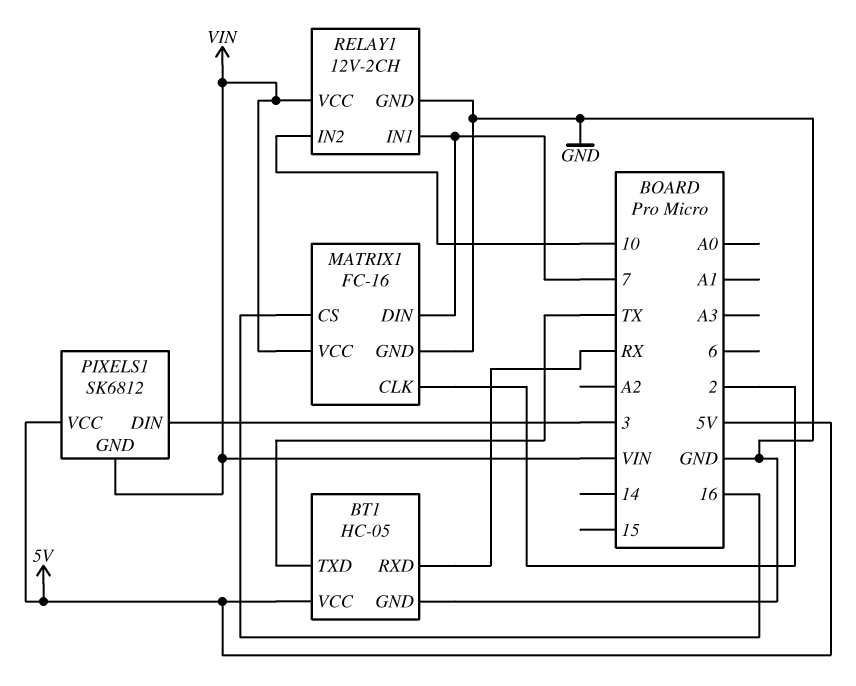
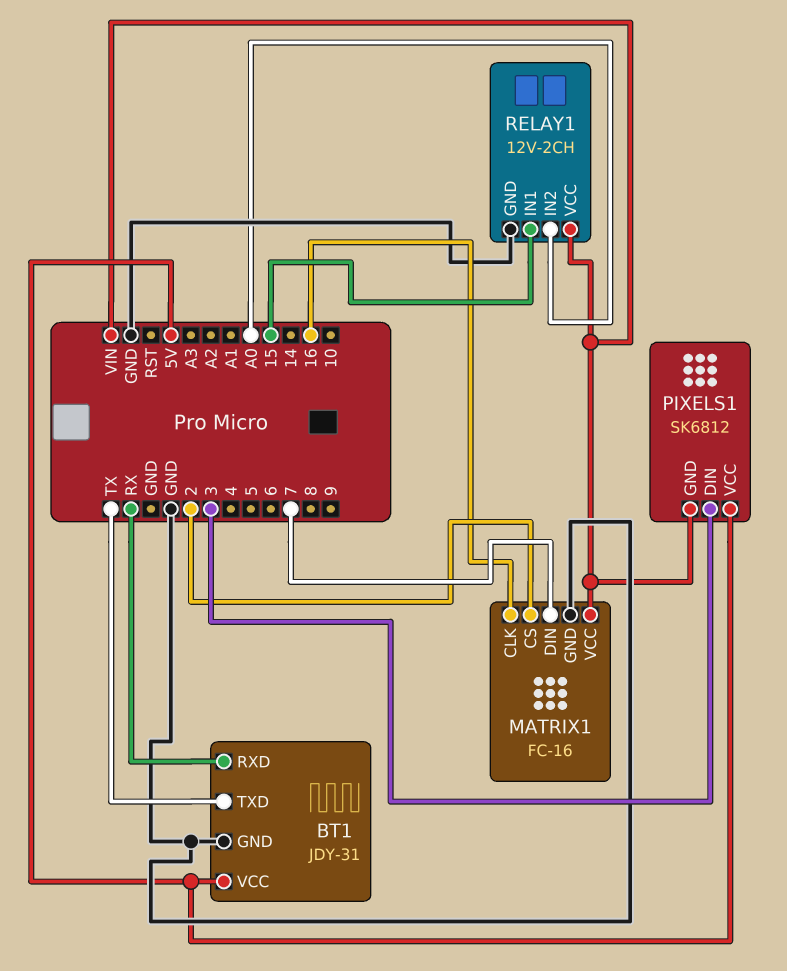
BT1: HC-05 -> JDY-31
MATRIX1 pin CLK: 2 -> 16
MATRIX1 pin CS: 16 -> 2
RELAY1 pin IN1: 7 -> 15
RELAY1 pin IN2: 10 -> A0

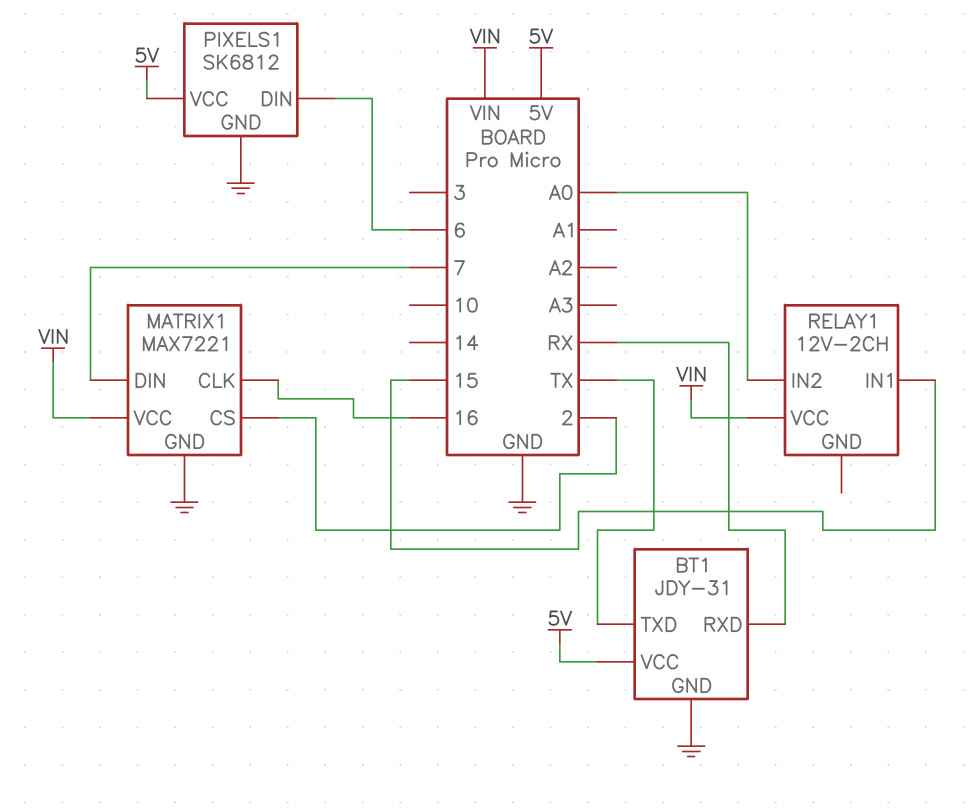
MATRIX1: FC-16 -> MAX7221
PIXELS1 pin DIN: 3 -> 6
PIXELS1 pin GND: VIN -> GND
RELAY1 pin GND: GND -> none

